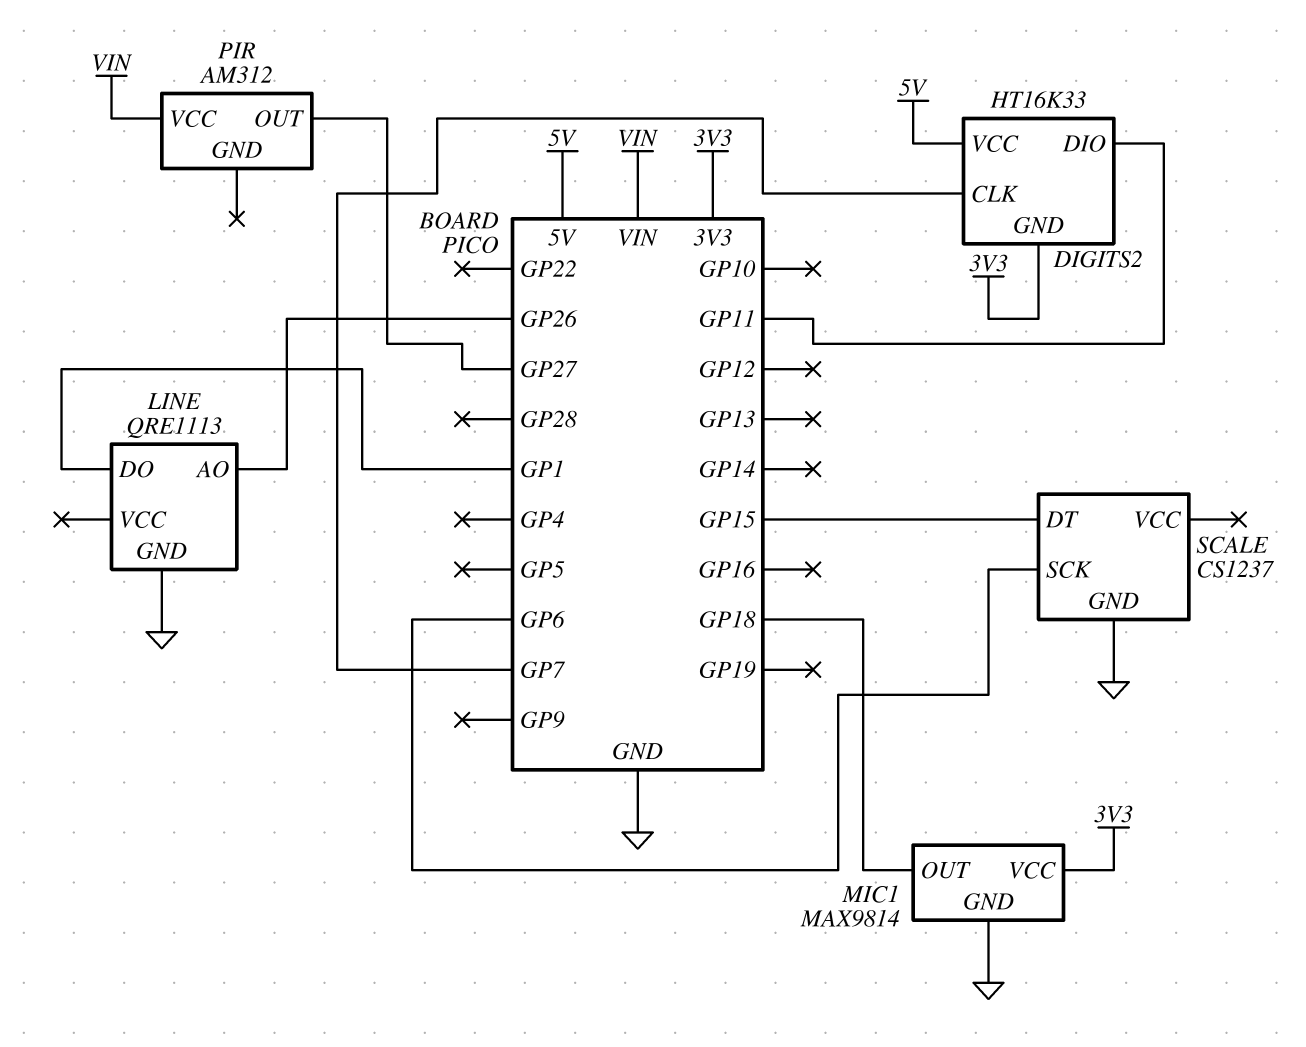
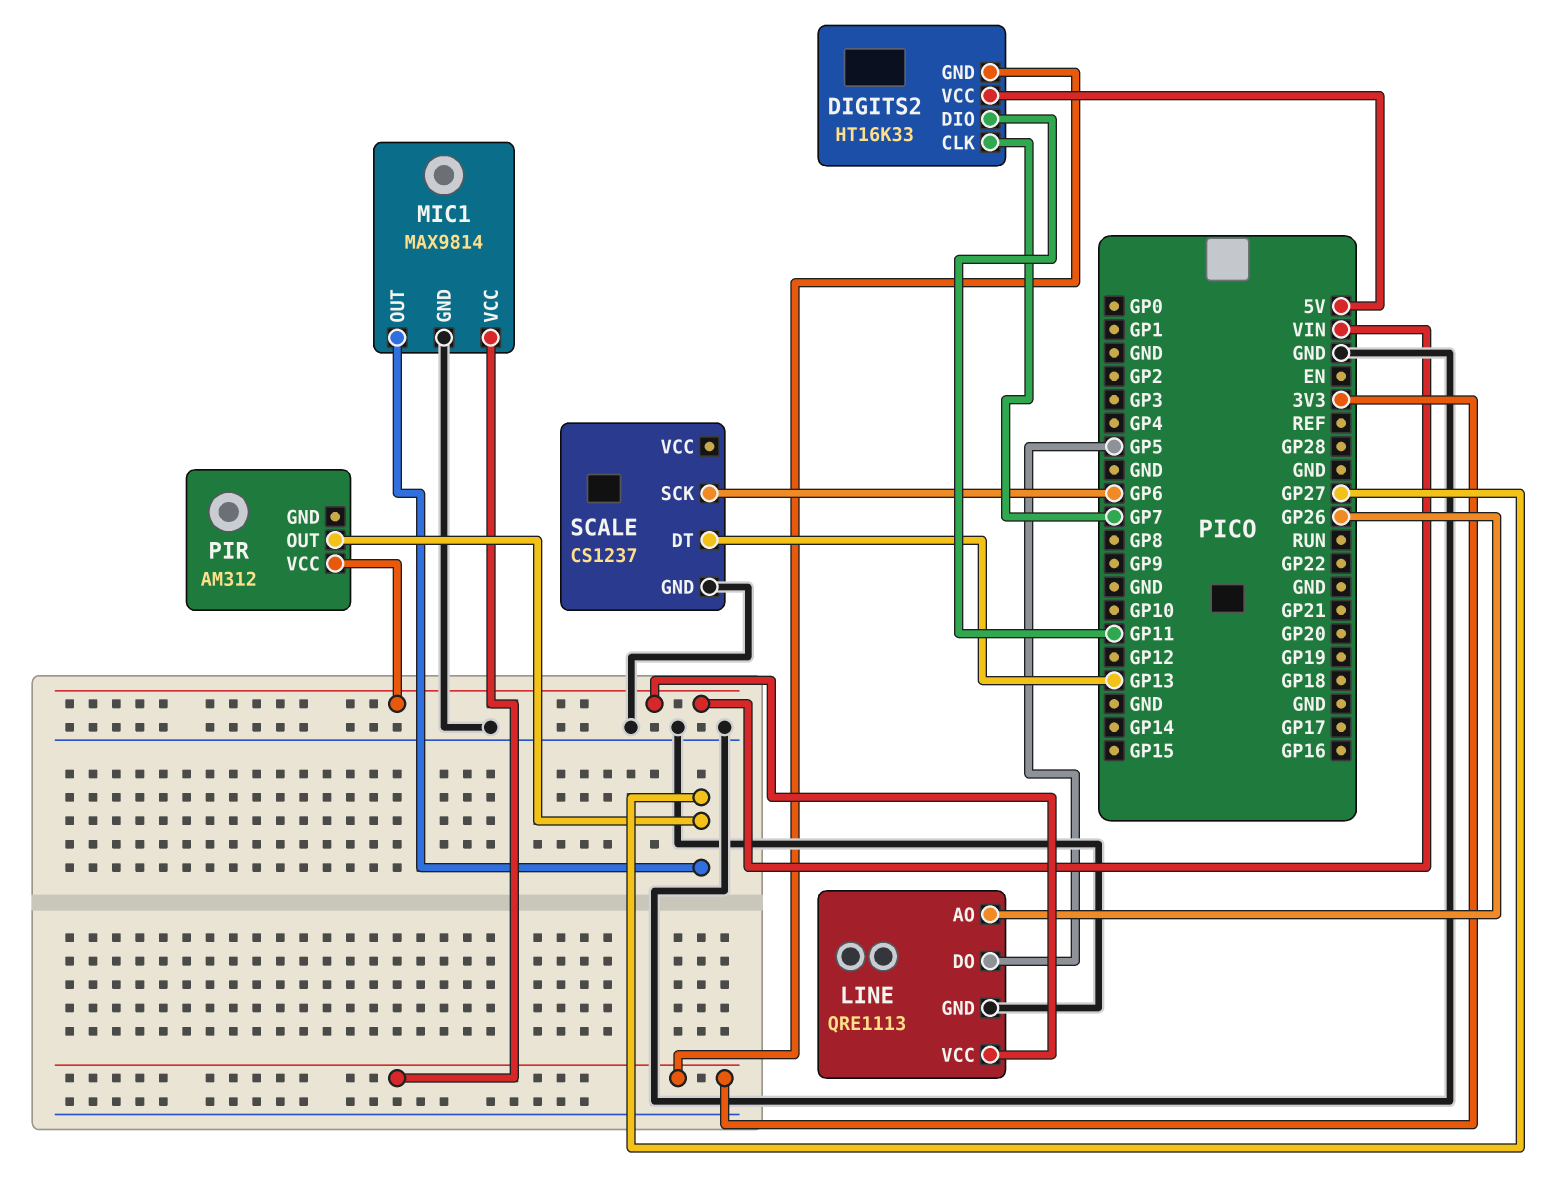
LINE pin DO: GP1 -> GP5
LINE pin VCC: none -> VIN
MIC1 pin OUT: GP18 -> GP27
SCALE pin DT: GP15 -> GP13

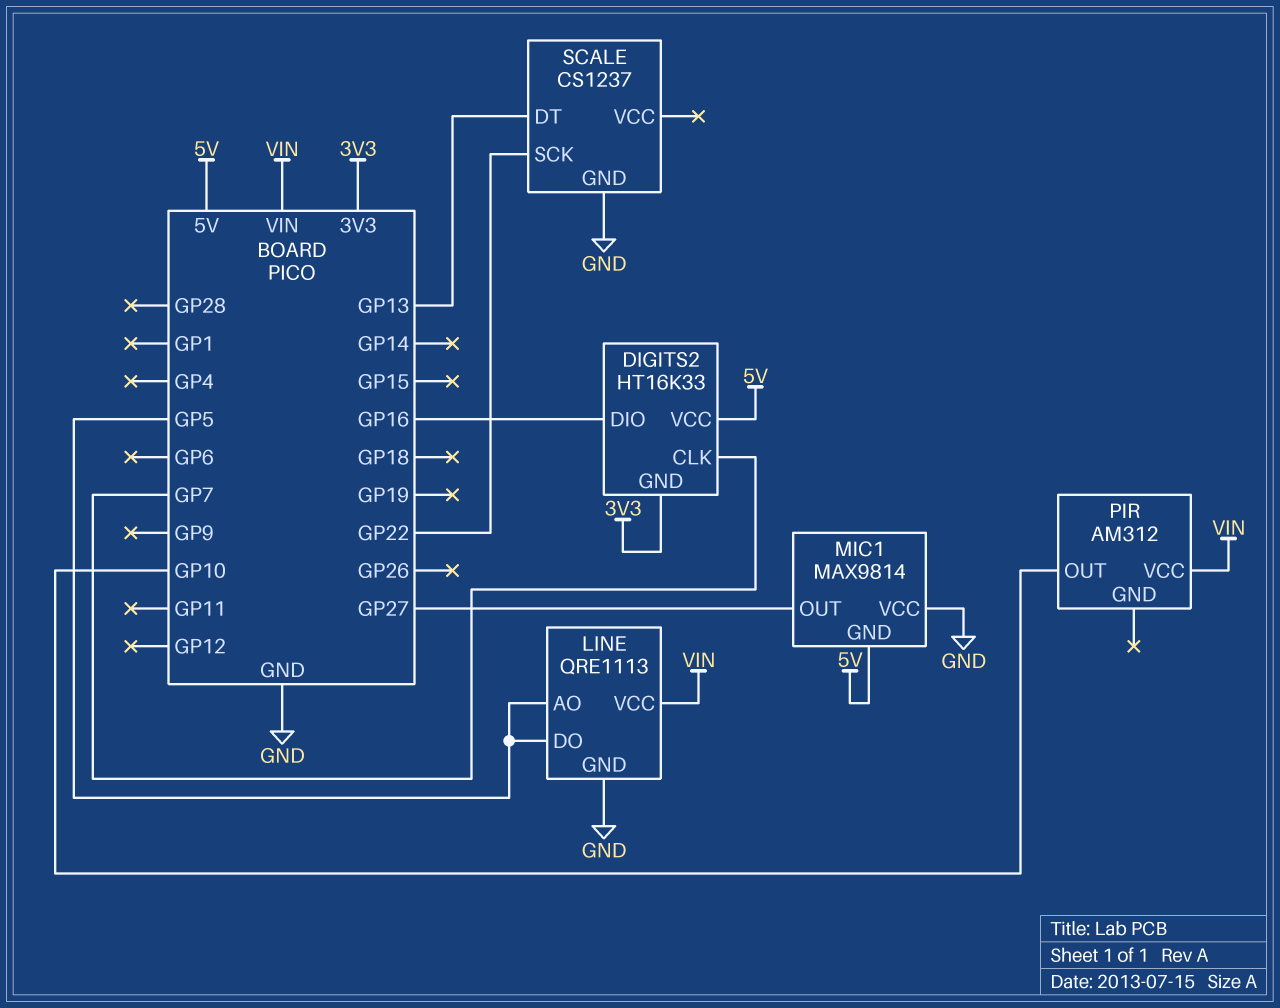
DIGITS2 pin DIO: GP11 -> GP16
LINE pin AO: GP26 -> GP5
MIC1 pin GND: GND -> 5V
MIC1 pin VCC: 3V3 -> GND
PIR pin OUT: GP27 -> GP10
SCALE pin SCK: GP6 -> GP22

